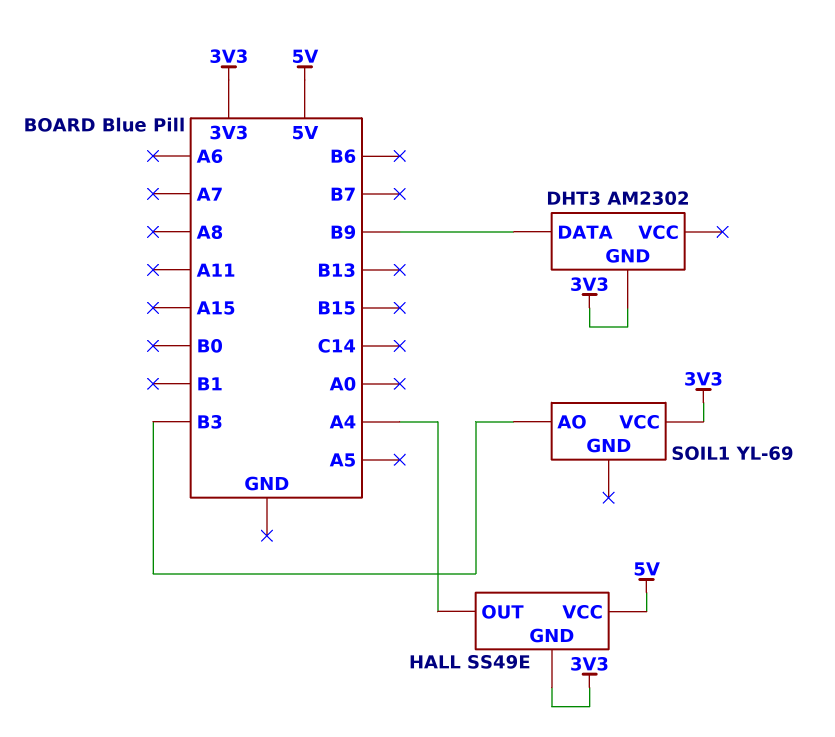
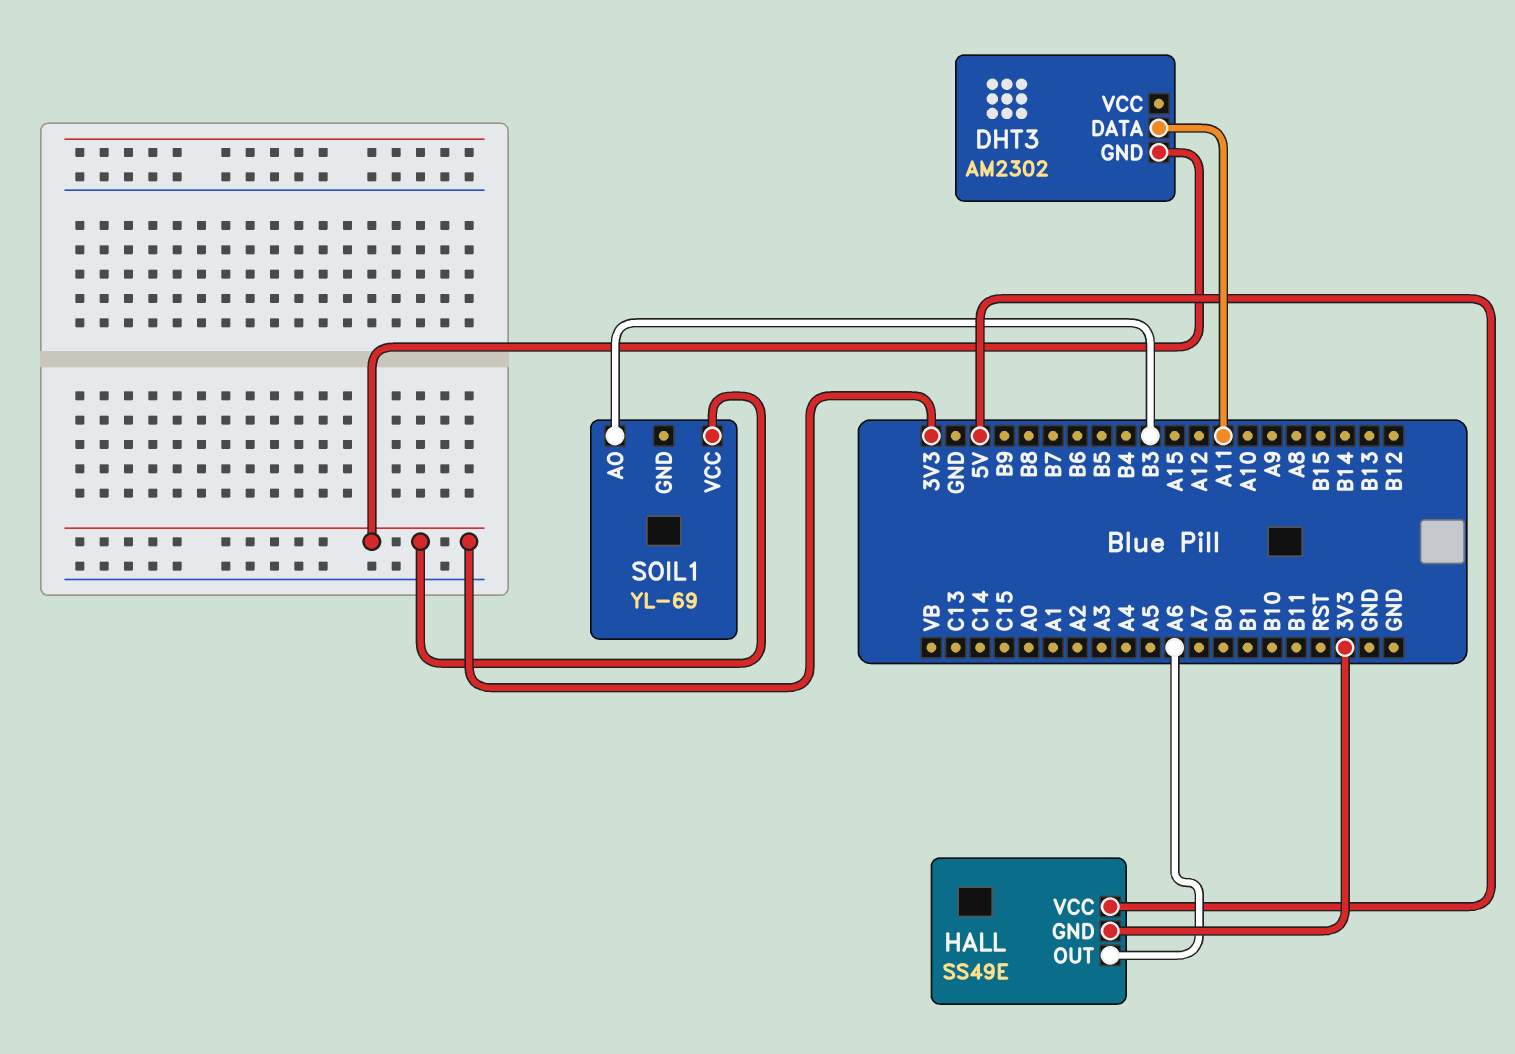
DHT3 pin DATA: B9 -> A11
HALL pin OUT: A4 -> A6

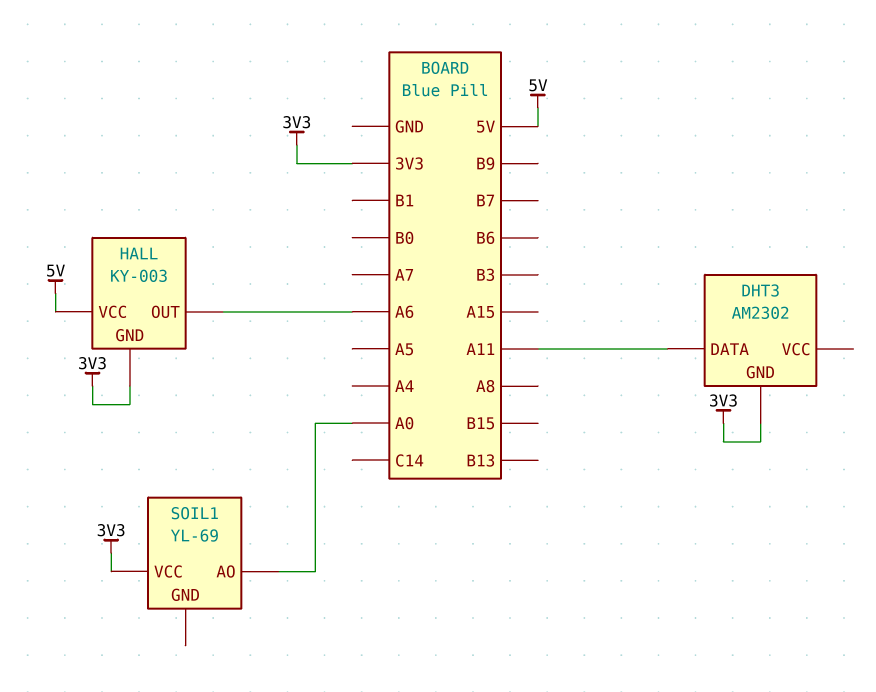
HALL: SS49E -> KY-003
SOIL1 pin AO: B3 -> A0

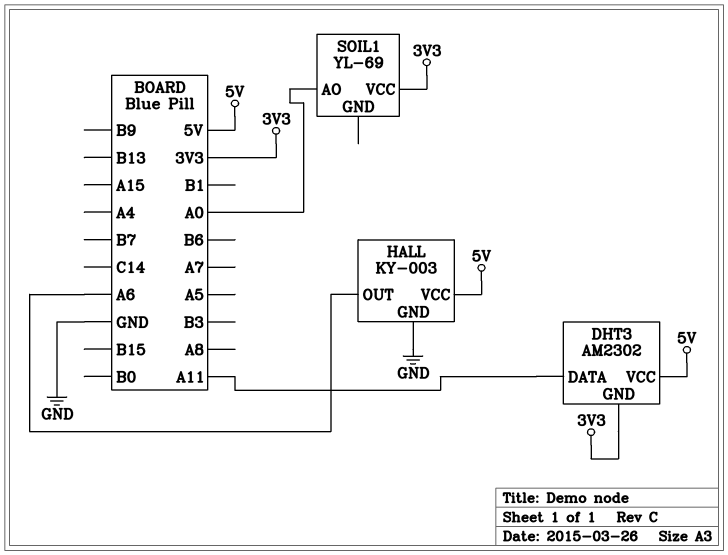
DHT3 pin VCC: none -> 5V
HALL pin GND: 3V3 -> GND

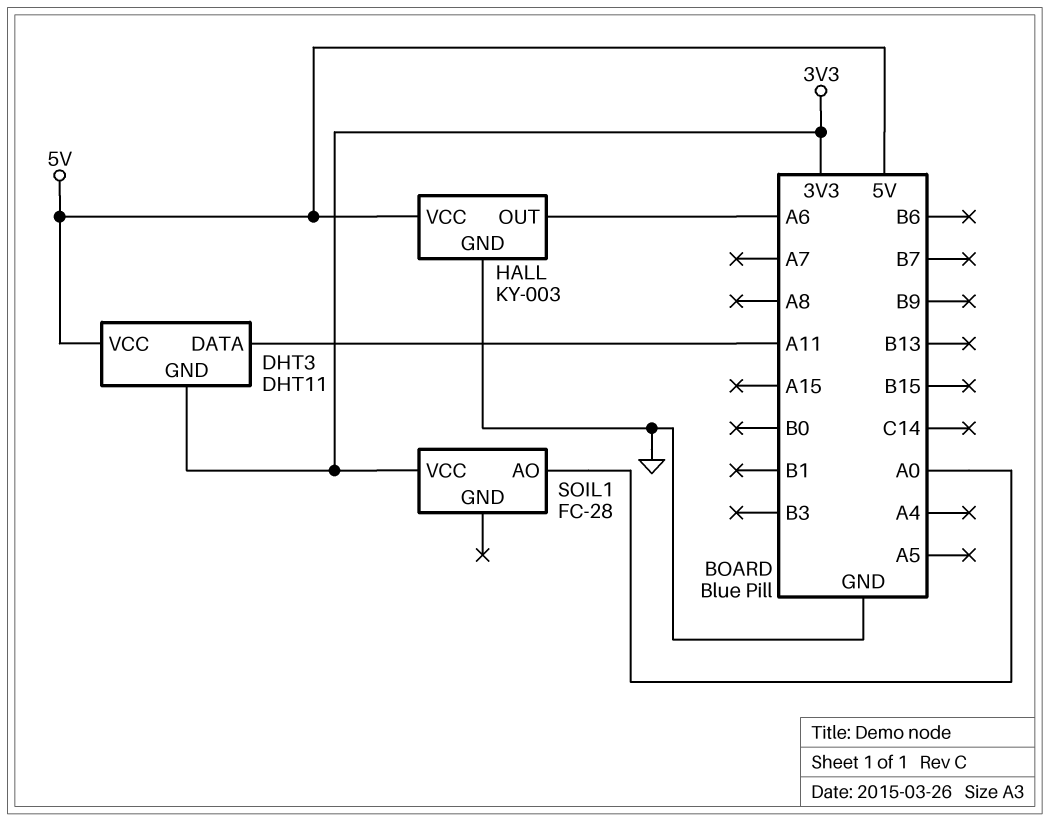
DHT3: AM2302 -> DHT11
SOIL1: YL-69 -> FC-28

